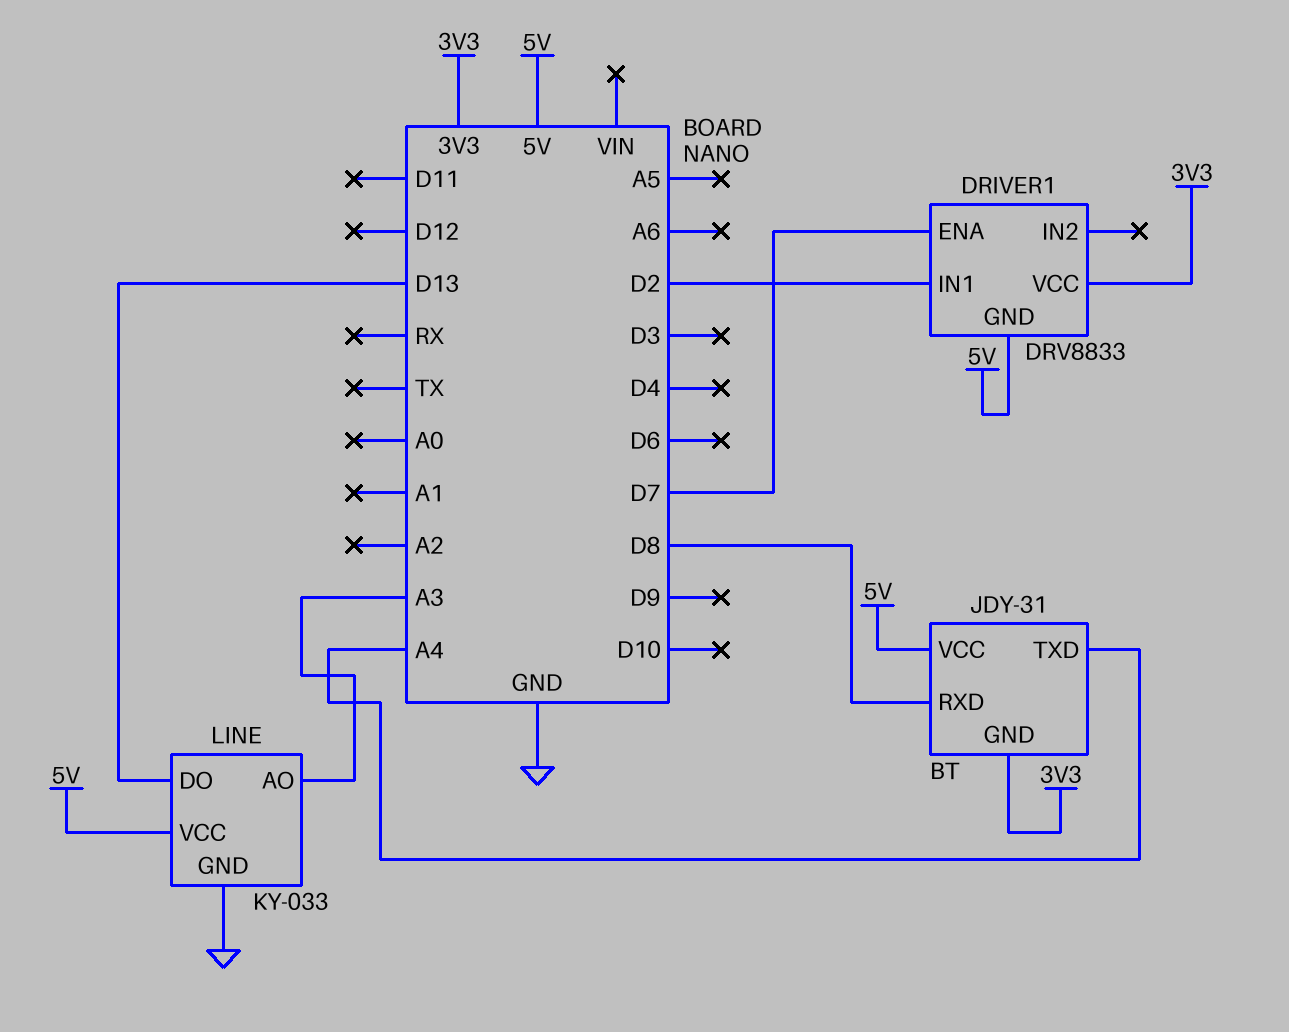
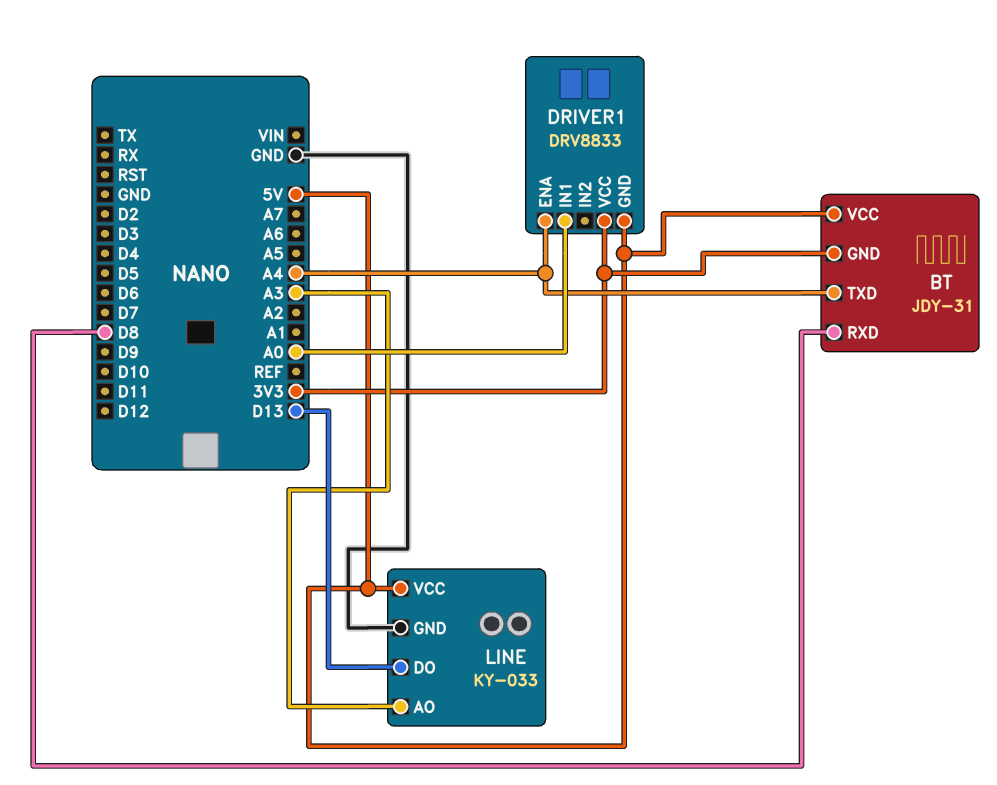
DRIVER1 pin ENA: D7 -> A4
DRIVER1 pin IN1: D2 -> A0

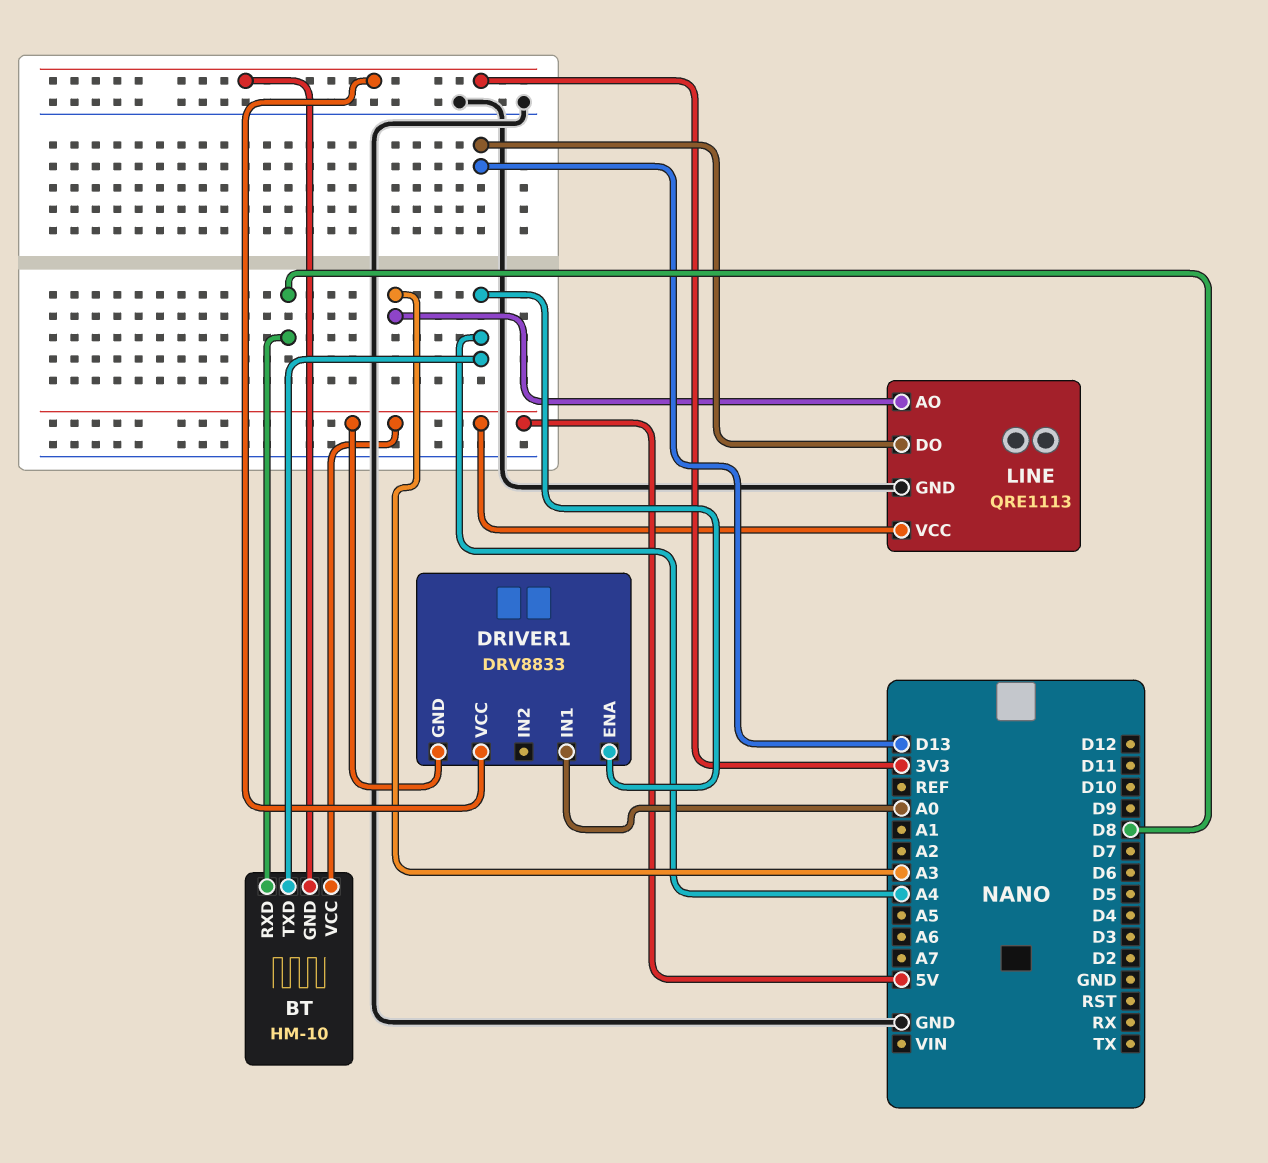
BT: JDY-31 -> HM-10
LINE: KY-033 -> QRE1113

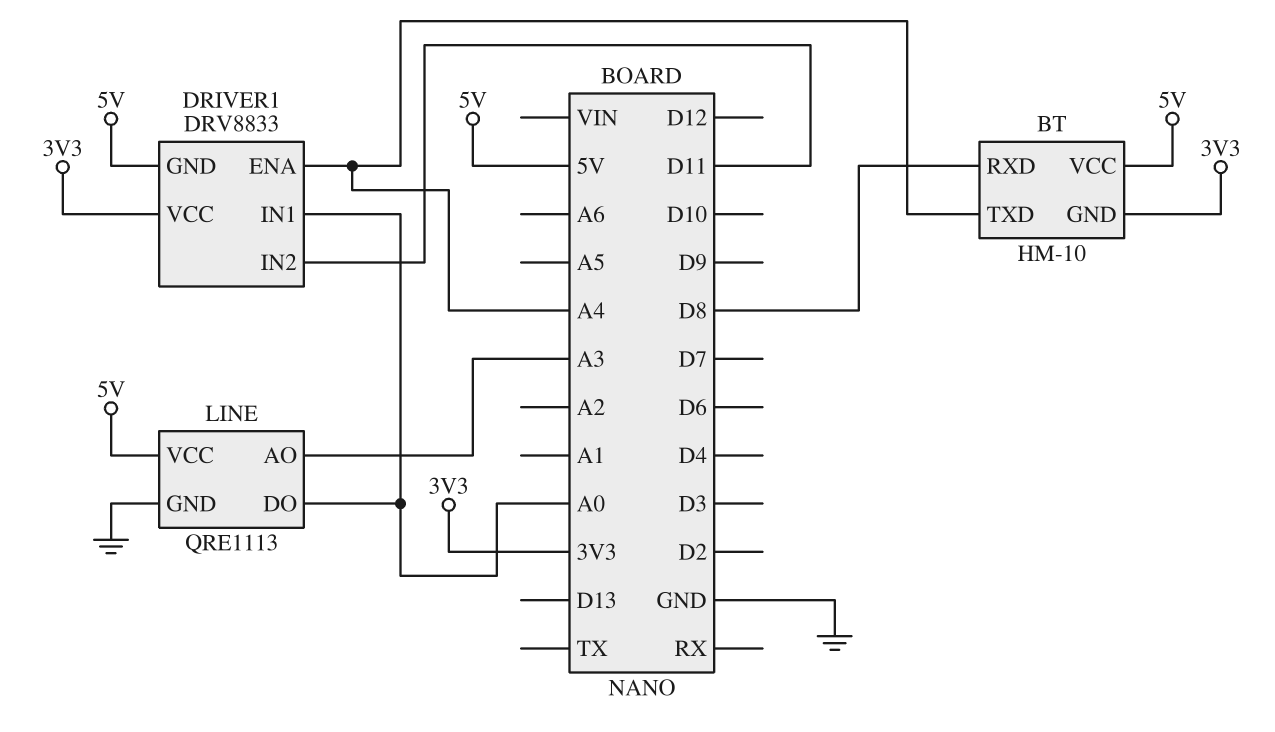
DRIVER1 pin IN2: none -> D11
LINE pin DO: D13 -> A0

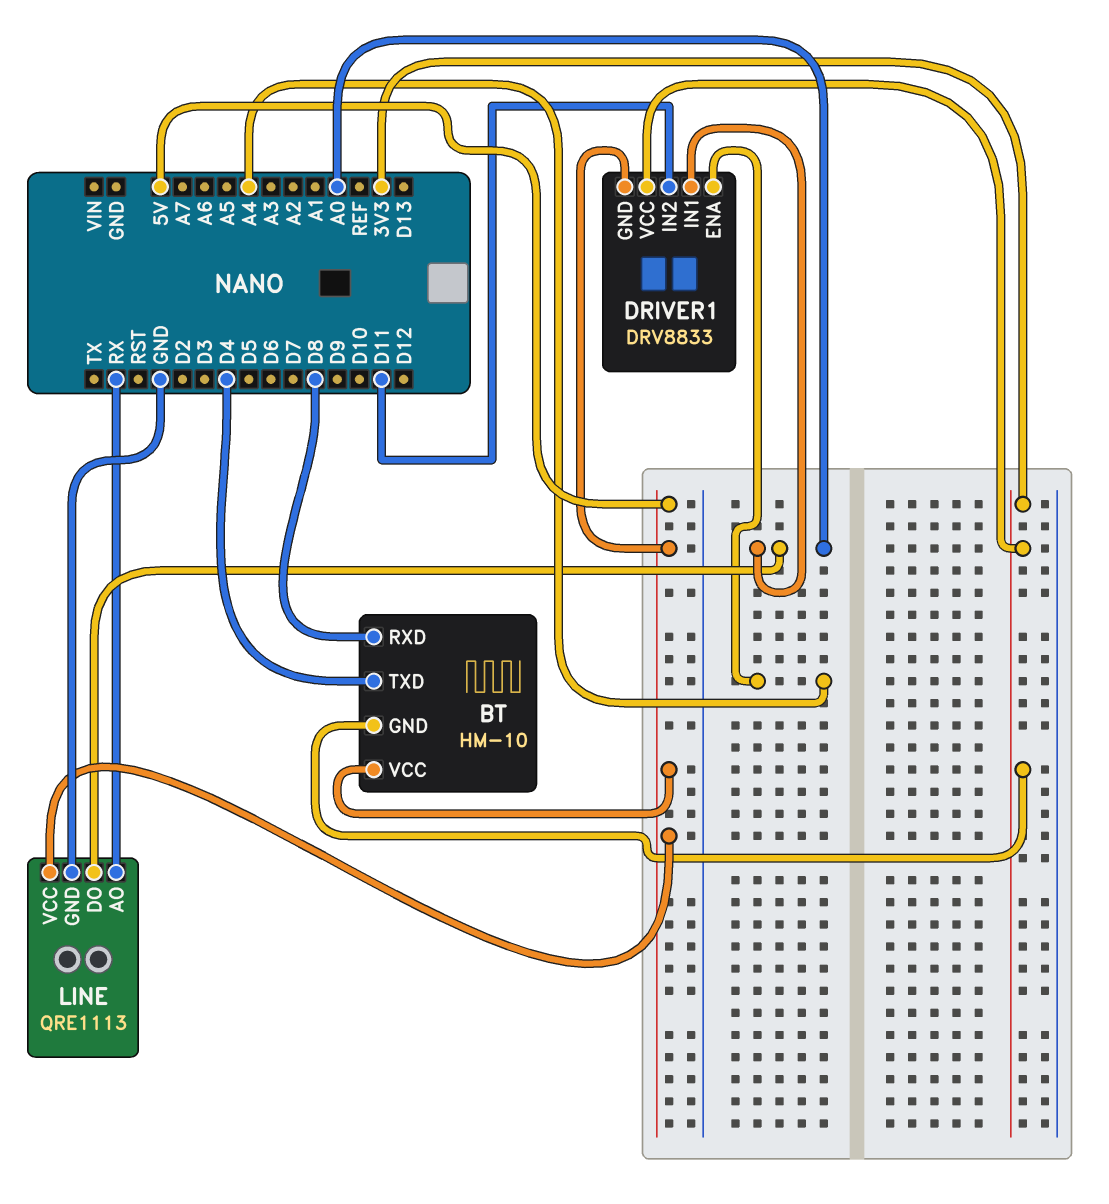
BT pin TXD: A4 -> D4
LINE pin AO: A3 -> RX

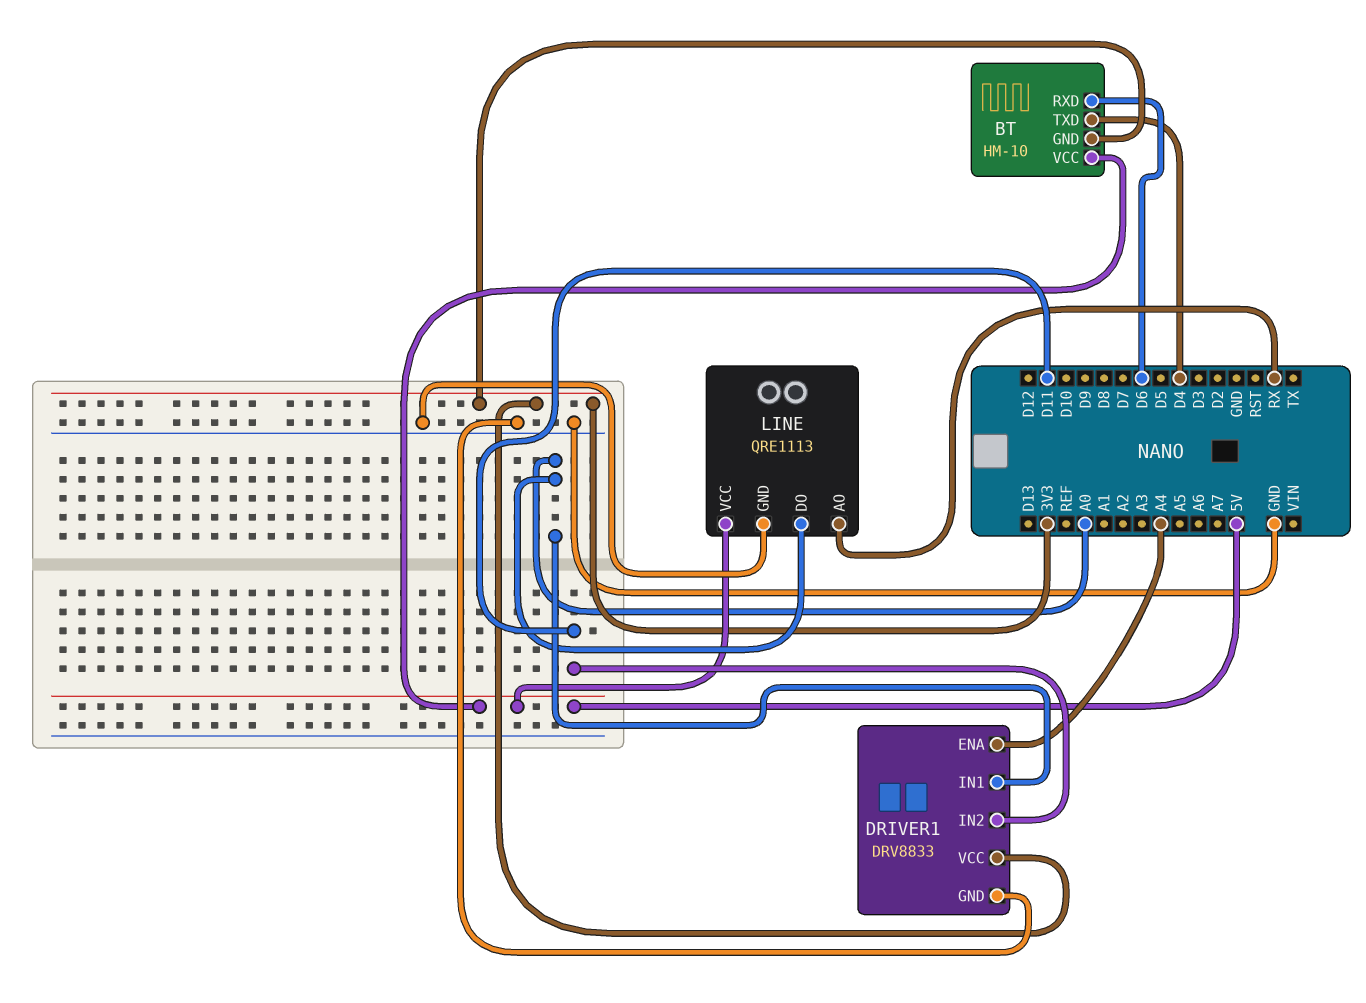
BT pin RXD: D8 -> D6
DRIVER1 pin GND: 5V -> GND

